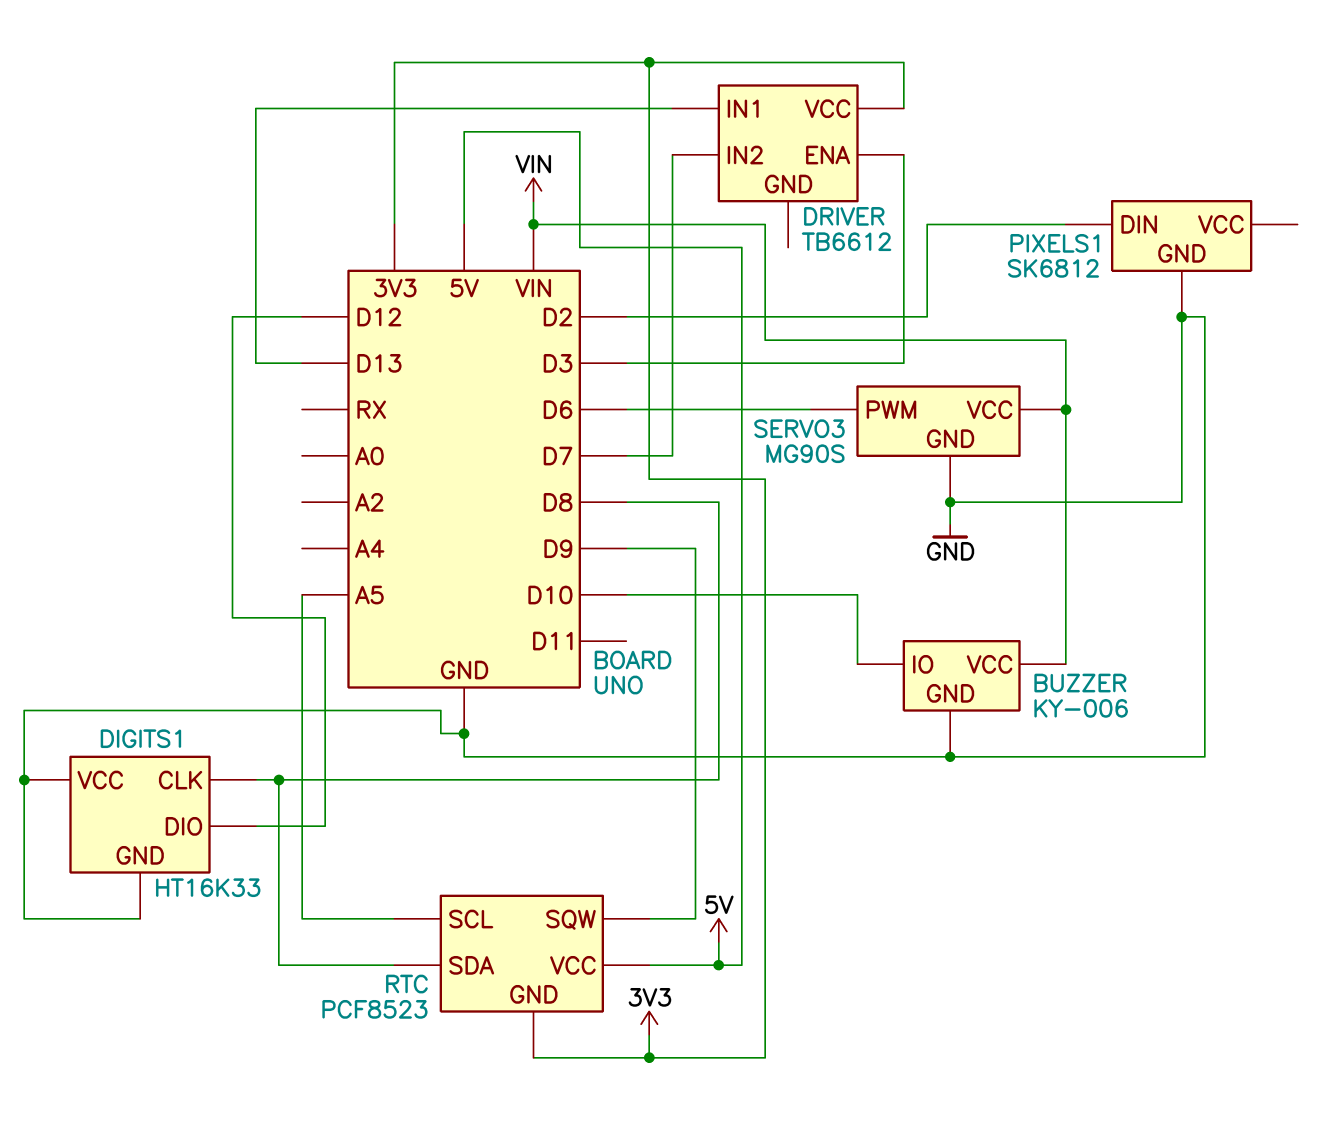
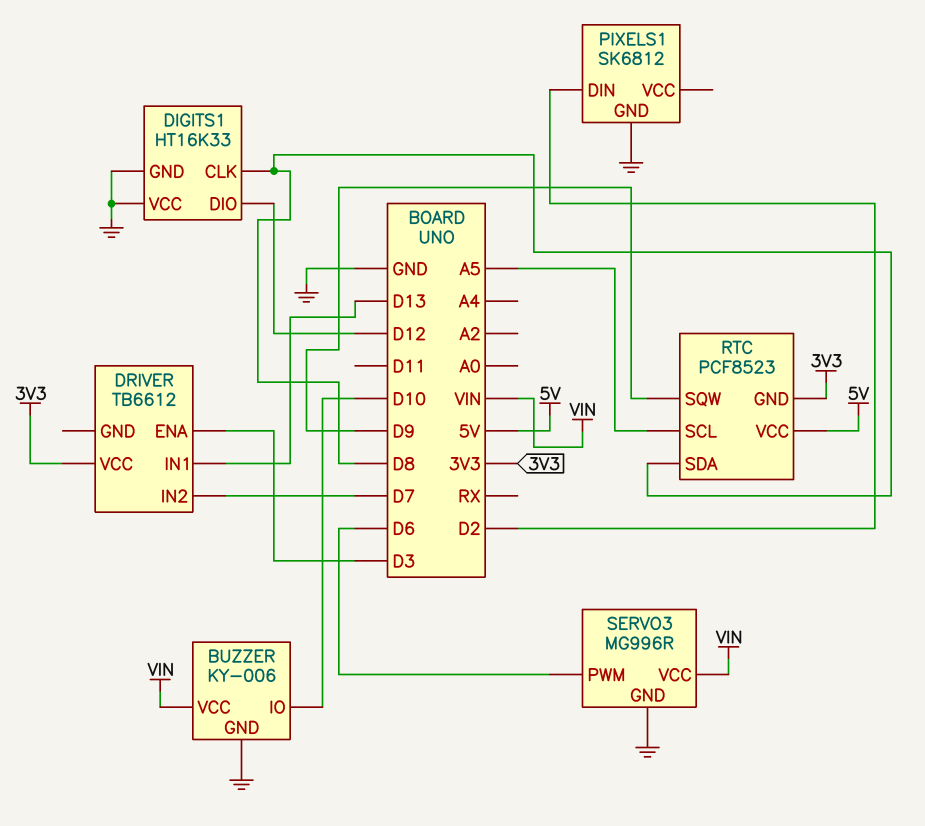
SERVO3: MG90S -> MG996R

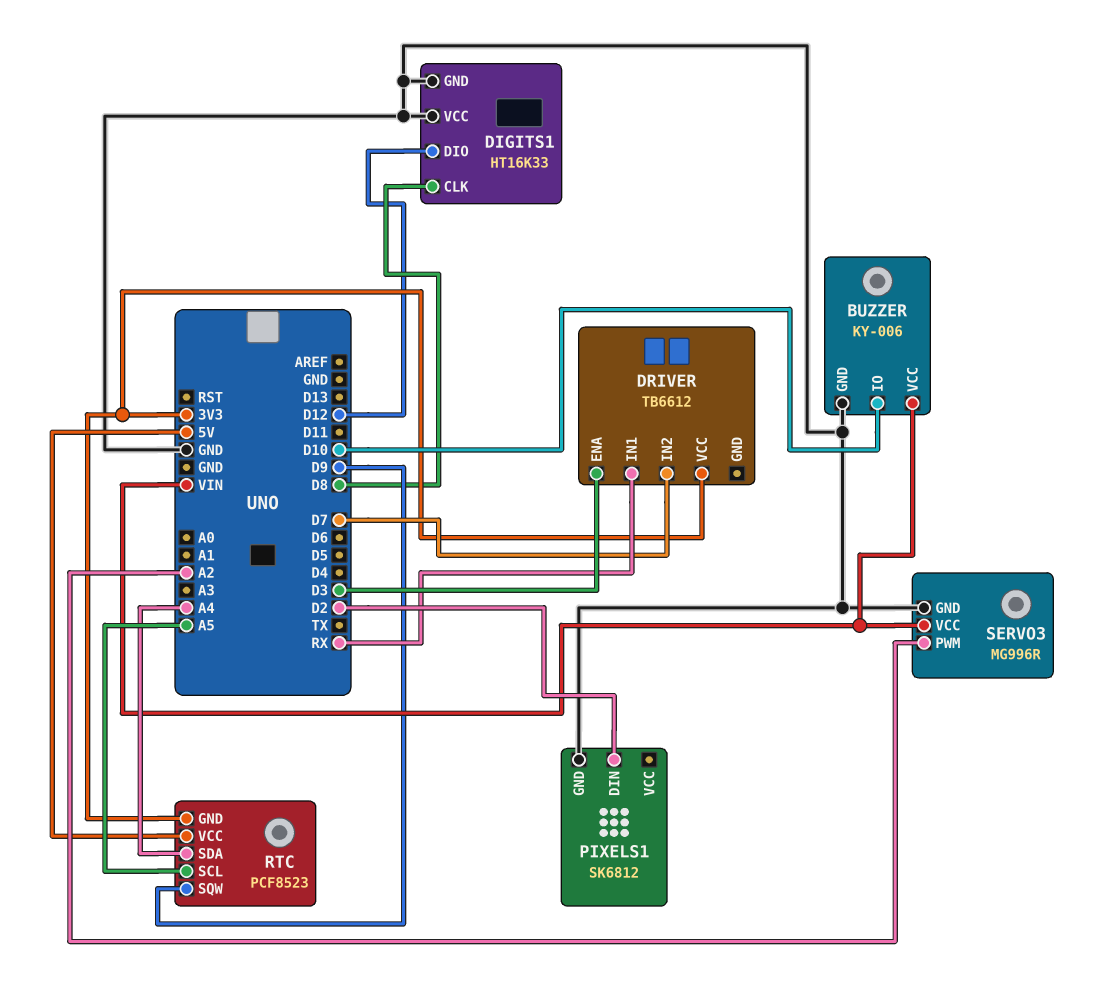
DRIVER pin IN1: D13 -> RX
RTC pin SDA: D8 -> A4
SERVO3 pin PWM: D6 -> A2

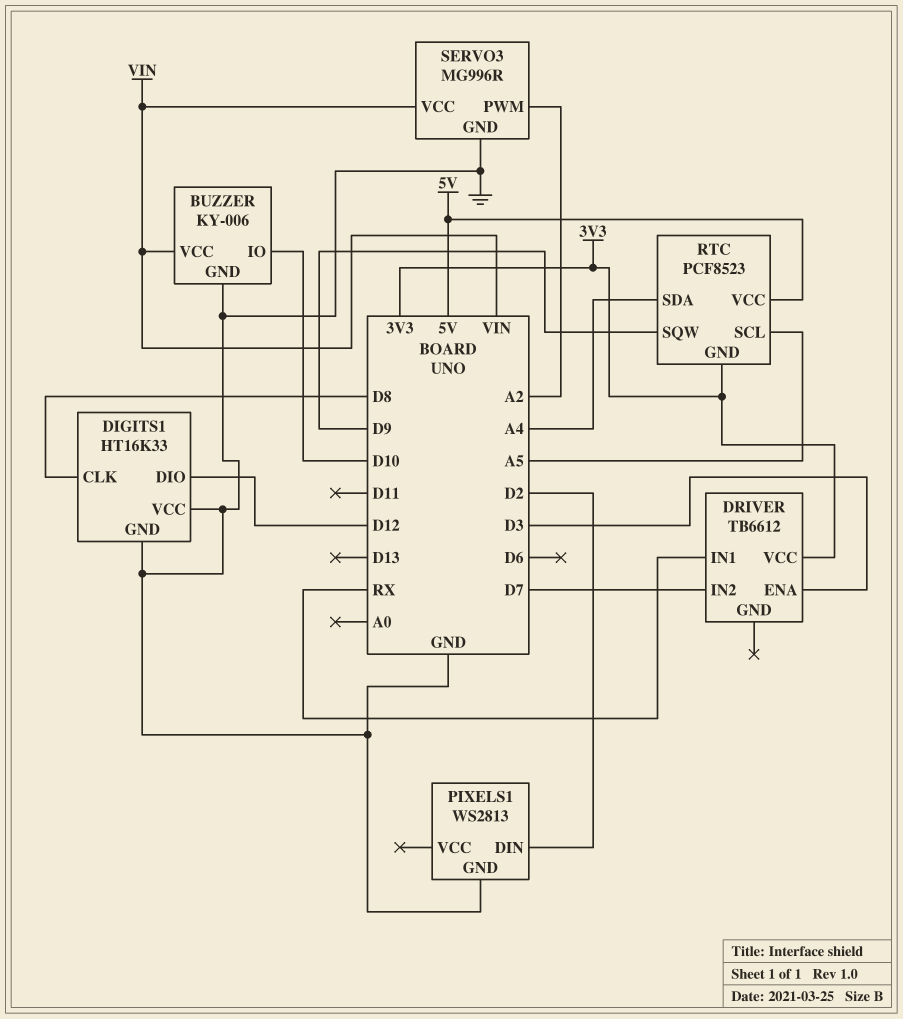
PIXELS1: SK6812 -> WS2813

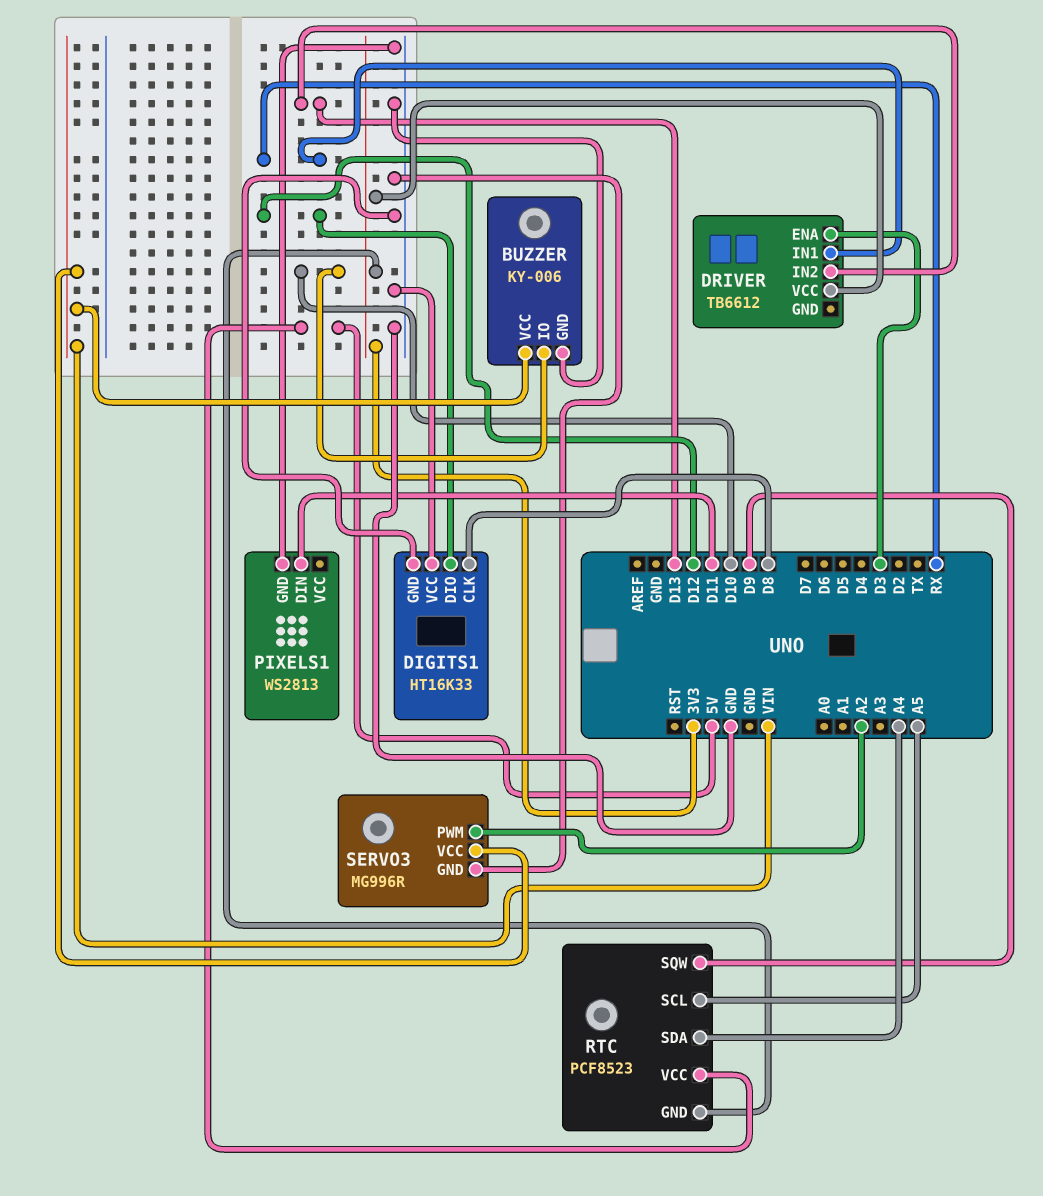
DRIVER pin IN2: D7 -> D13
PIXELS1 pin DIN: D2 -> D11

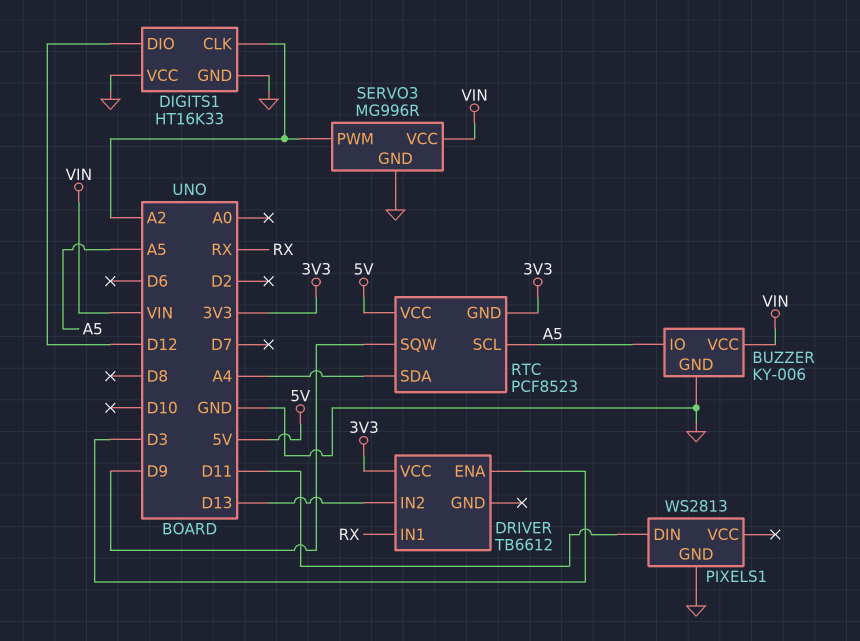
BUZZER pin IO: D10 -> A5
DIGITS1 pin CLK: D8 -> A2

